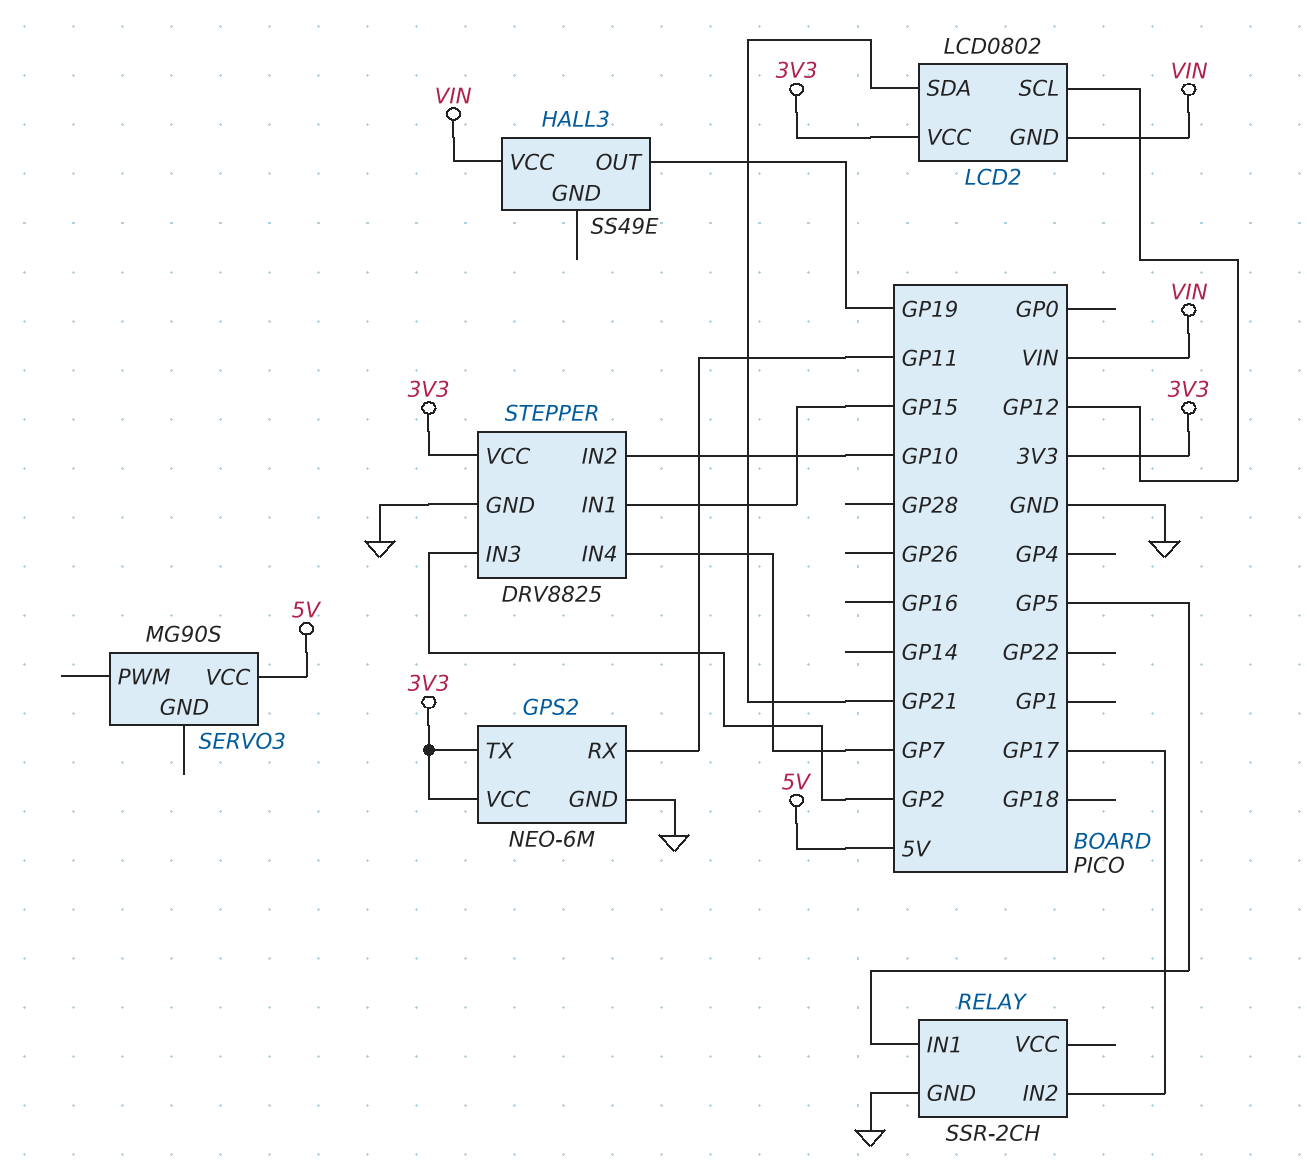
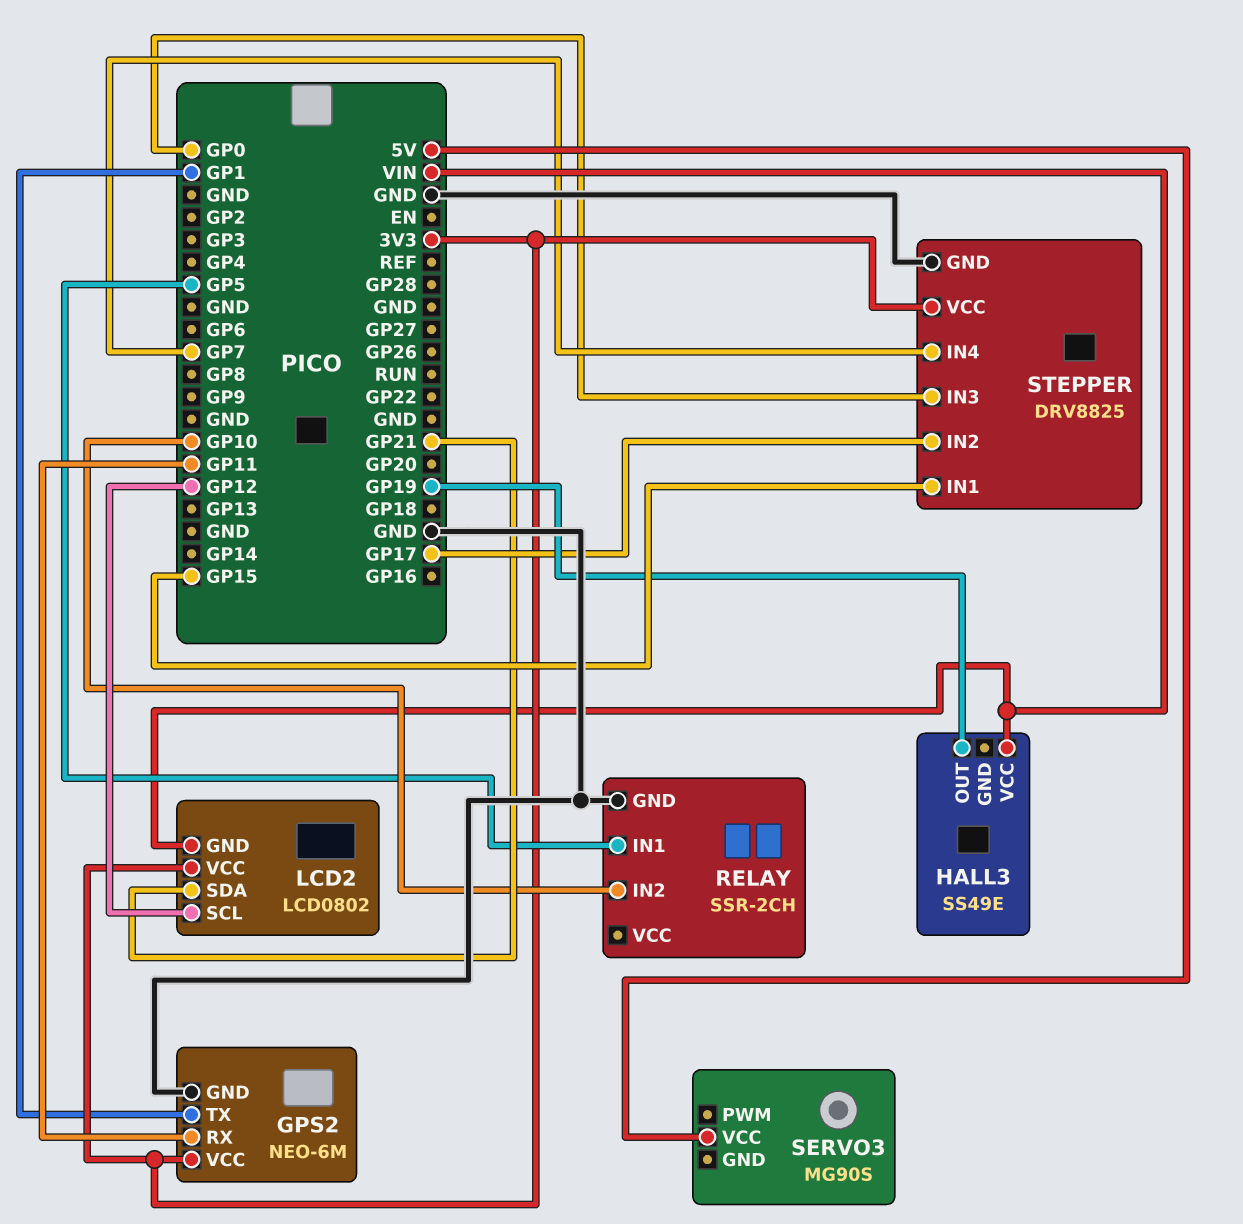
GPS2 pin TX: 3V3 -> GP1
RELAY pin IN2: GP17 -> GP10
STEPPER pin IN2: GP10 -> GP17
STEPPER pin IN3: GP2 -> GP0

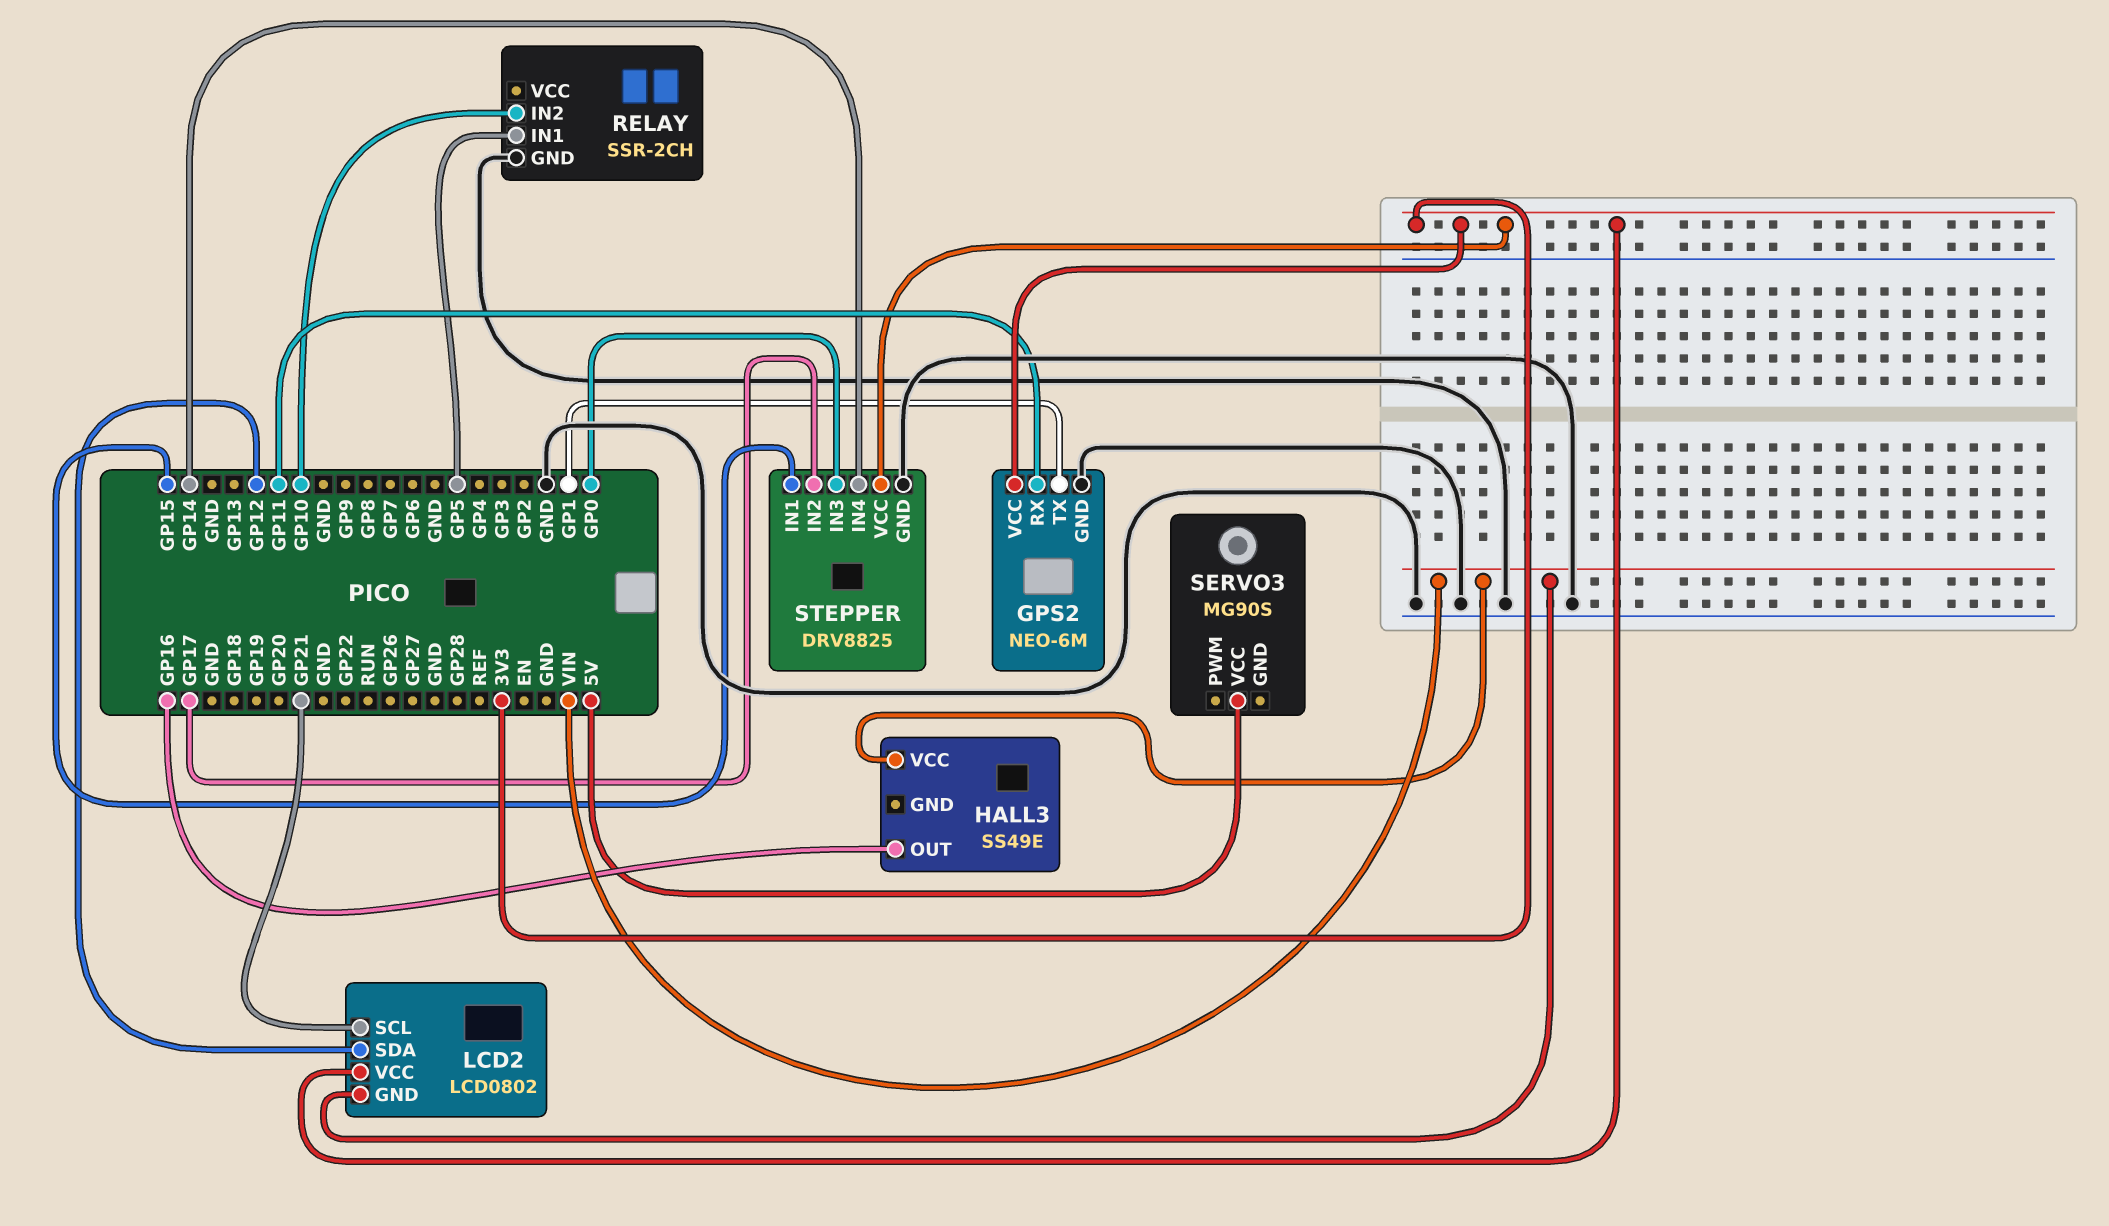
HALL3 pin OUT: GP19 -> GP16
LCD2 pin SCL: GP12 -> GP21
LCD2 pin SDA: GP21 -> GP12
STEPPER pin IN4: GP7 -> GP14

